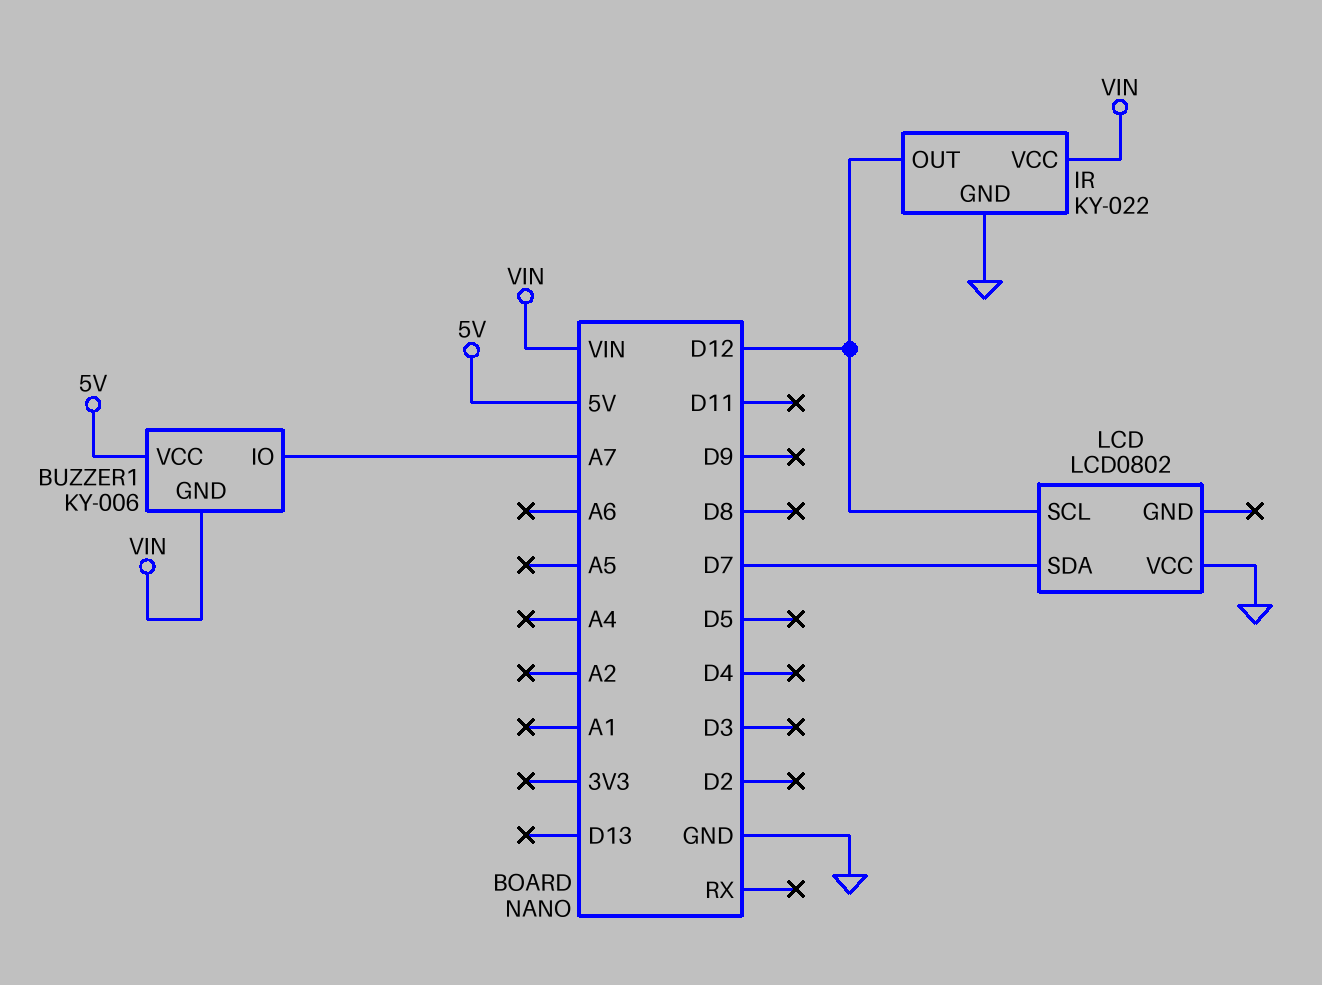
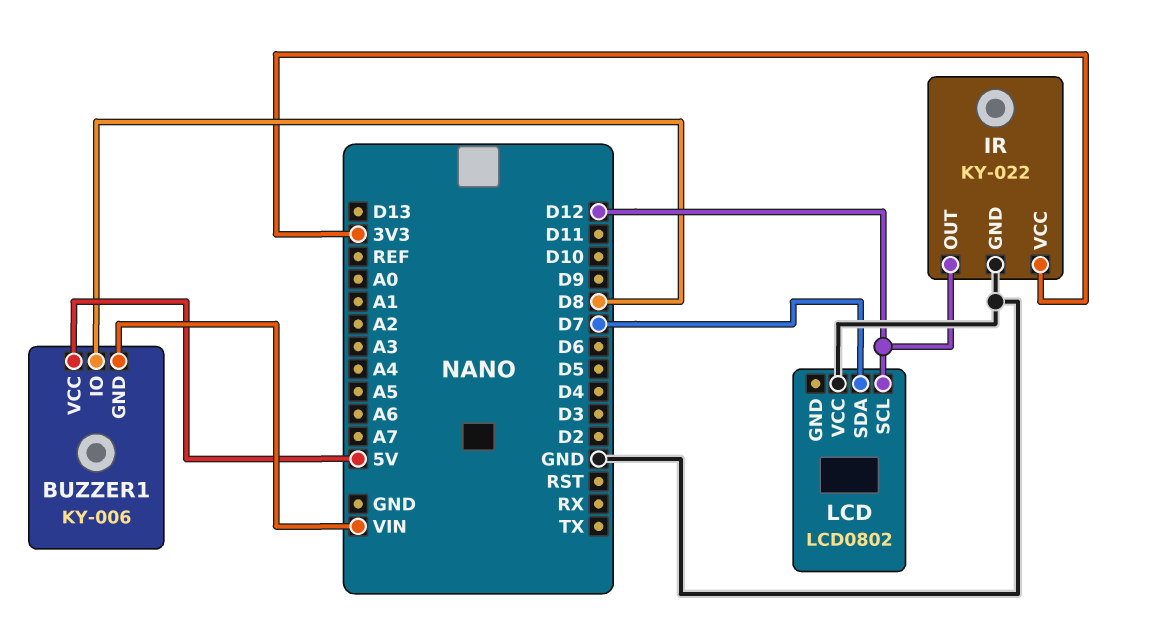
BUZZER1 pin IO: A7 -> D8
IR pin VCC: VIN -> 3V3

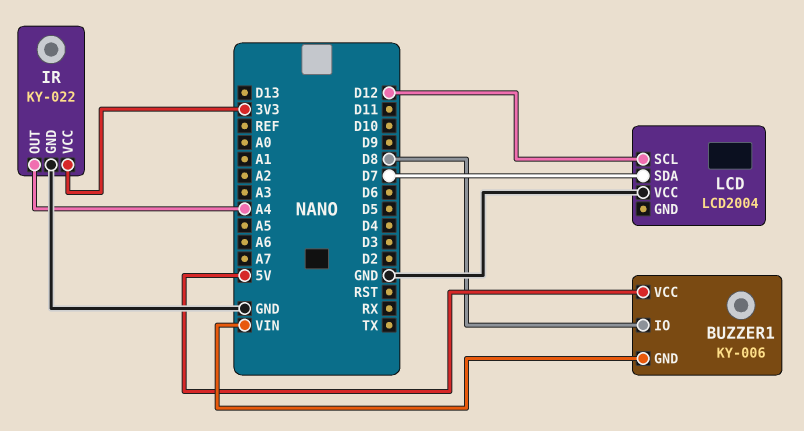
IR pin OUT: D12 -> A4
LCD: LCD0802 -> LCD2004

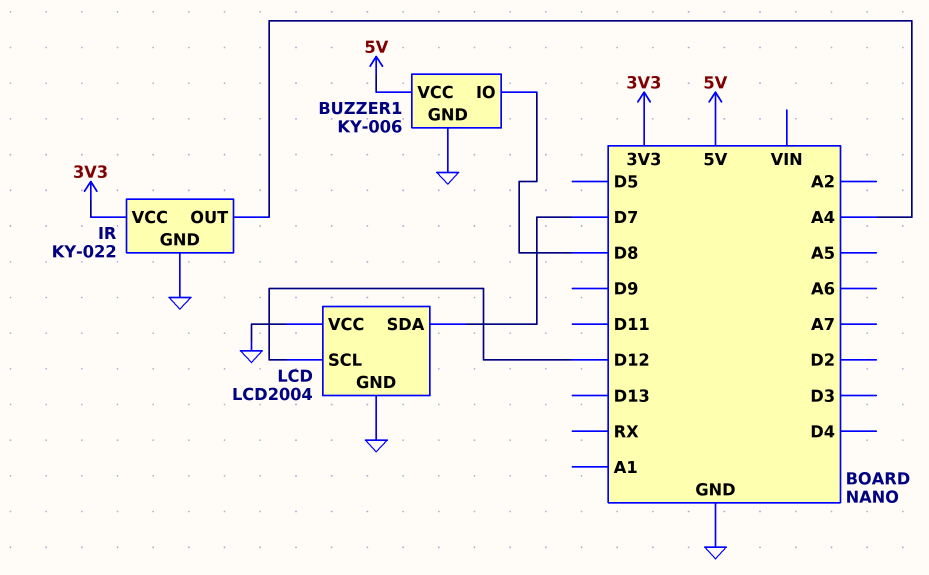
BUZZER1 pin GND: VIN -> GND
LCD pin GND: none -> GND

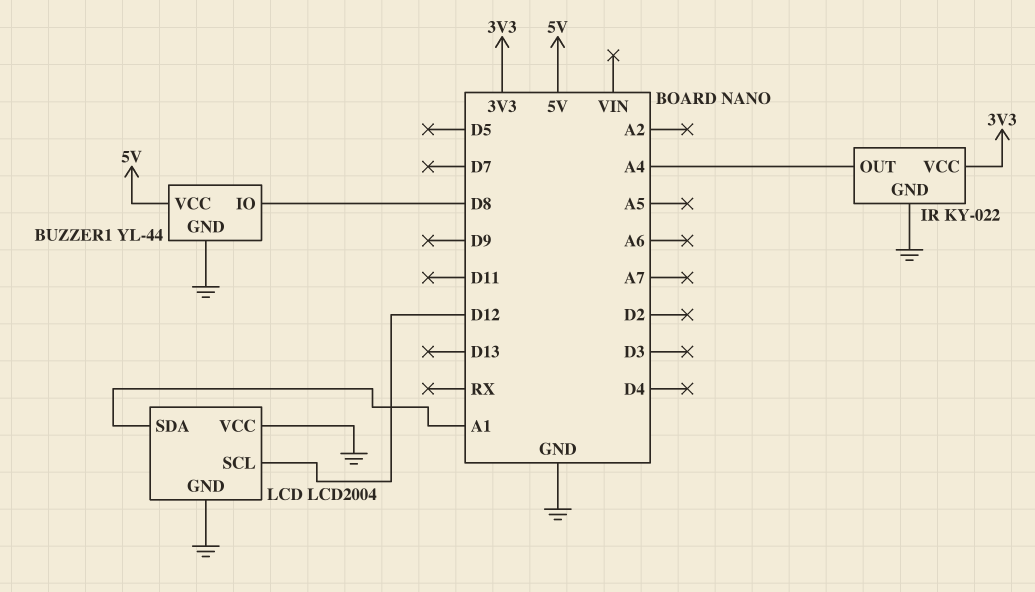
BUZZER1: KY-006 -> YL-44
LCD pin SDA: D7 -> A1

